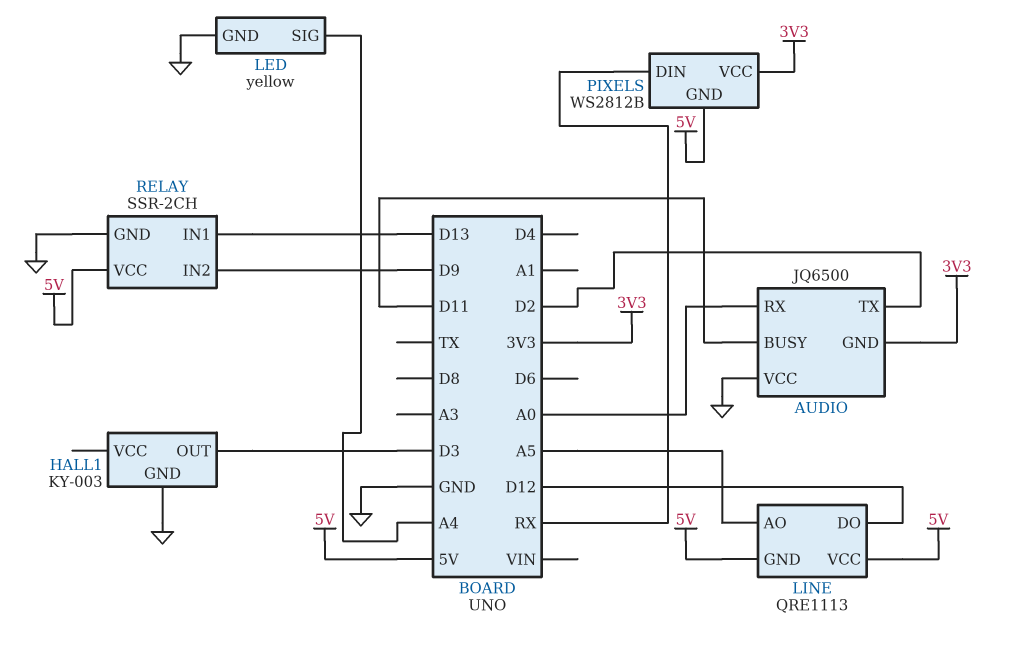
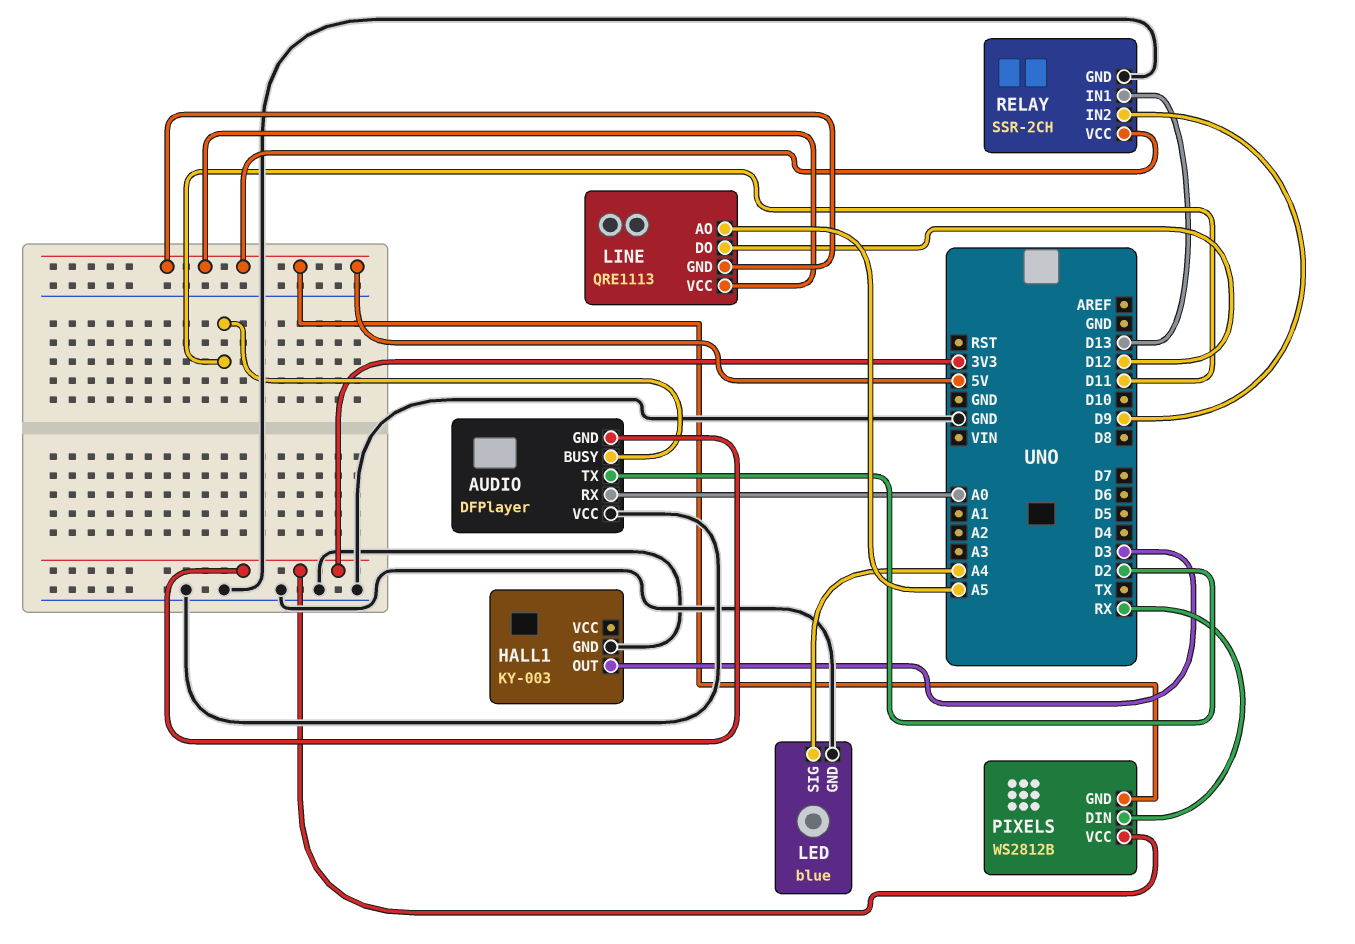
AUDIO: JQ6500 -> DFPlayer
LED: yellow -> blue

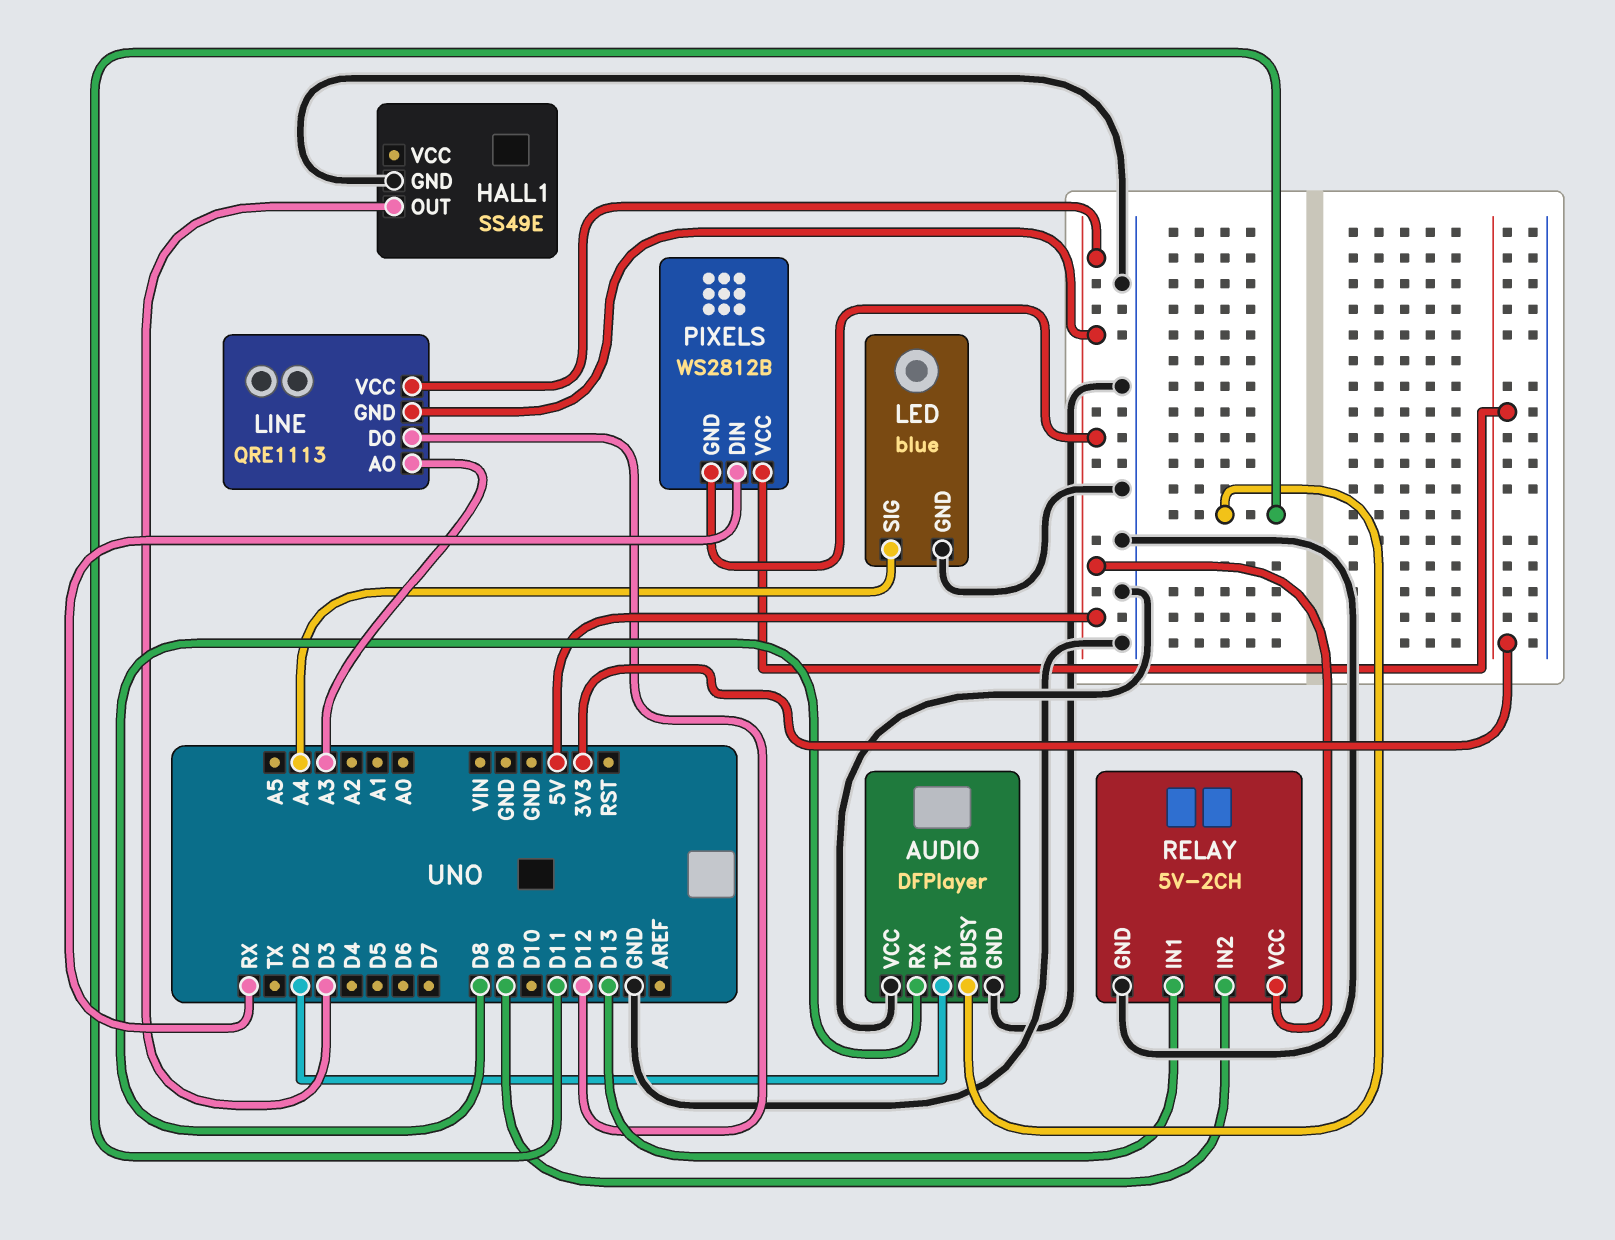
AUDIO pin GND: 3V3 -> GND
AUDIO pin RX: A0 -> D8
HALL1: KY-003 -> SS49E
LINE pin AO: A5 -> A3
RELAY: SSR-2CH -> 5V-2CH

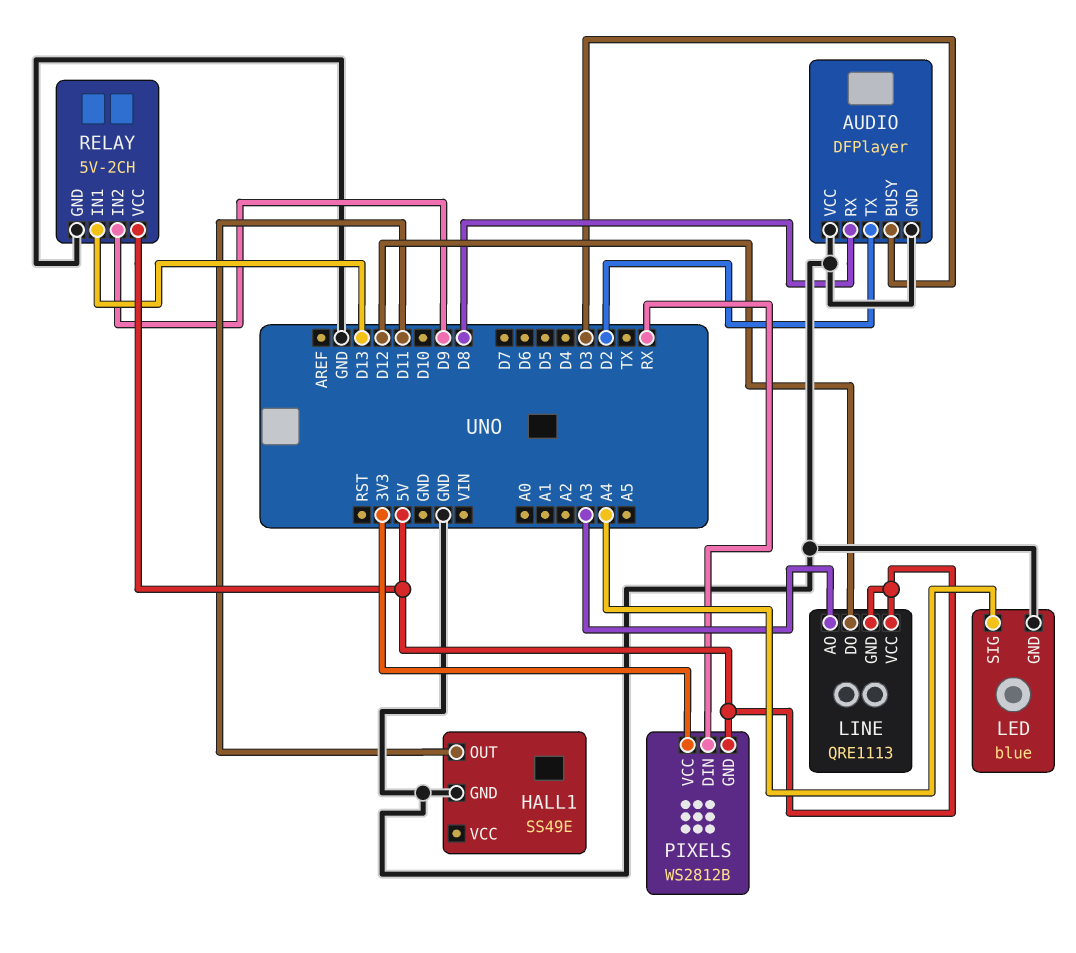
AUDIO pin BUSY: D11 -> D3
HALL1 pin OUT: D3 -> D11

